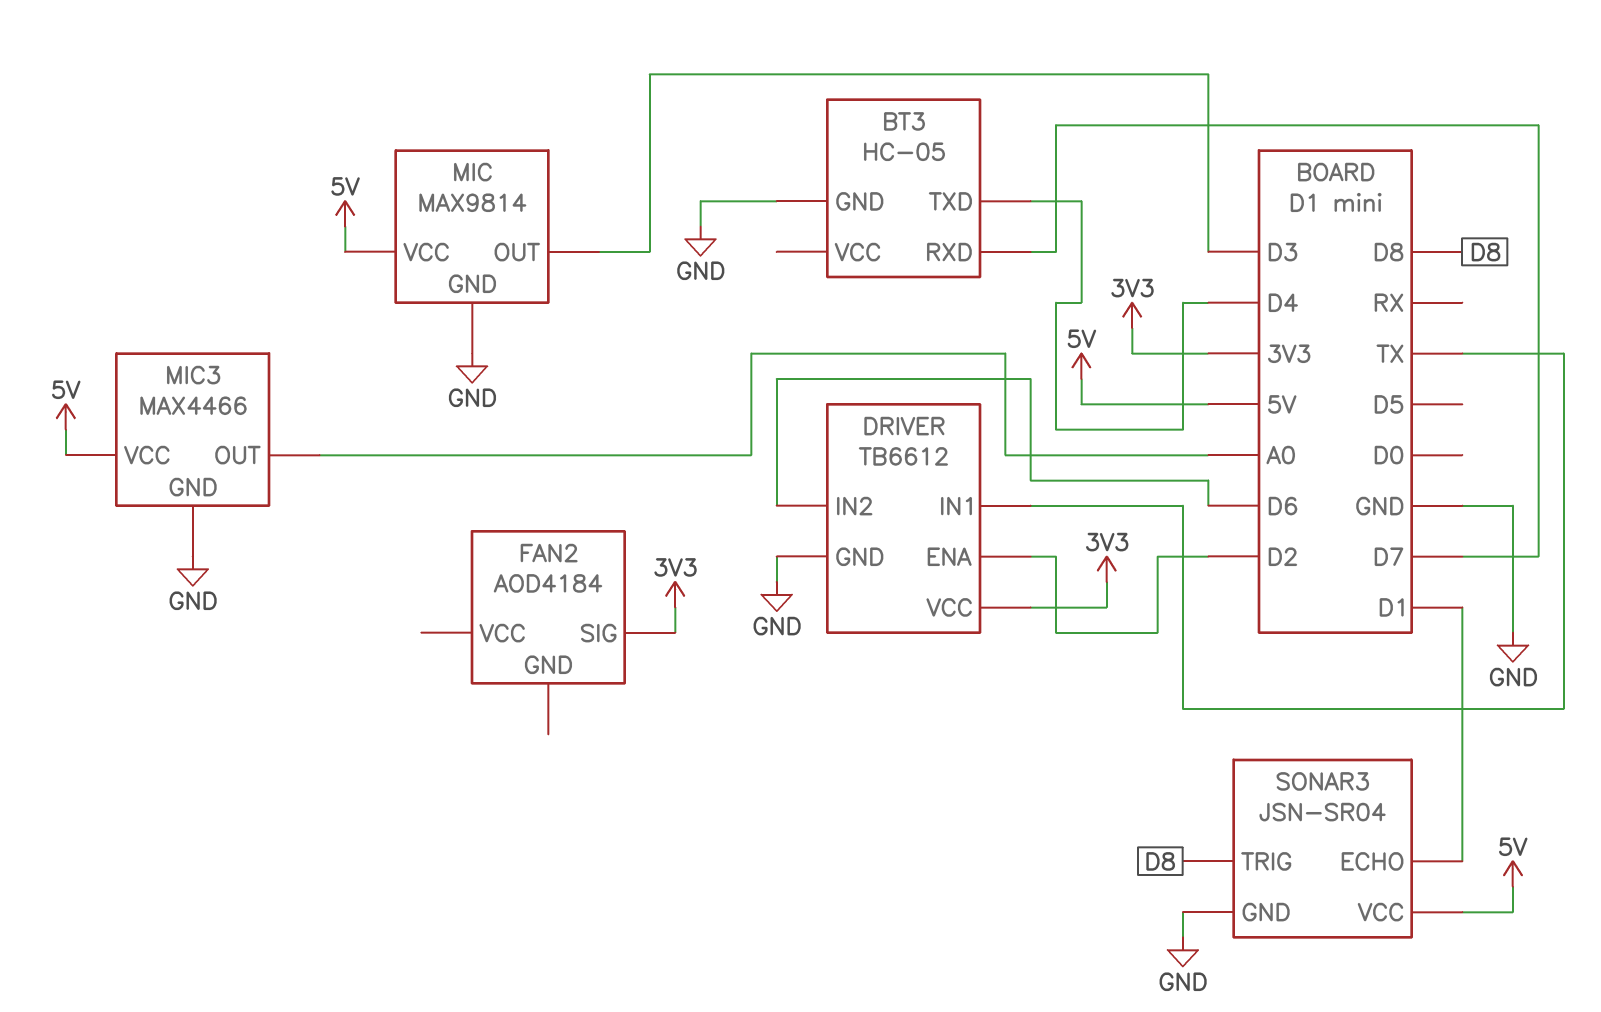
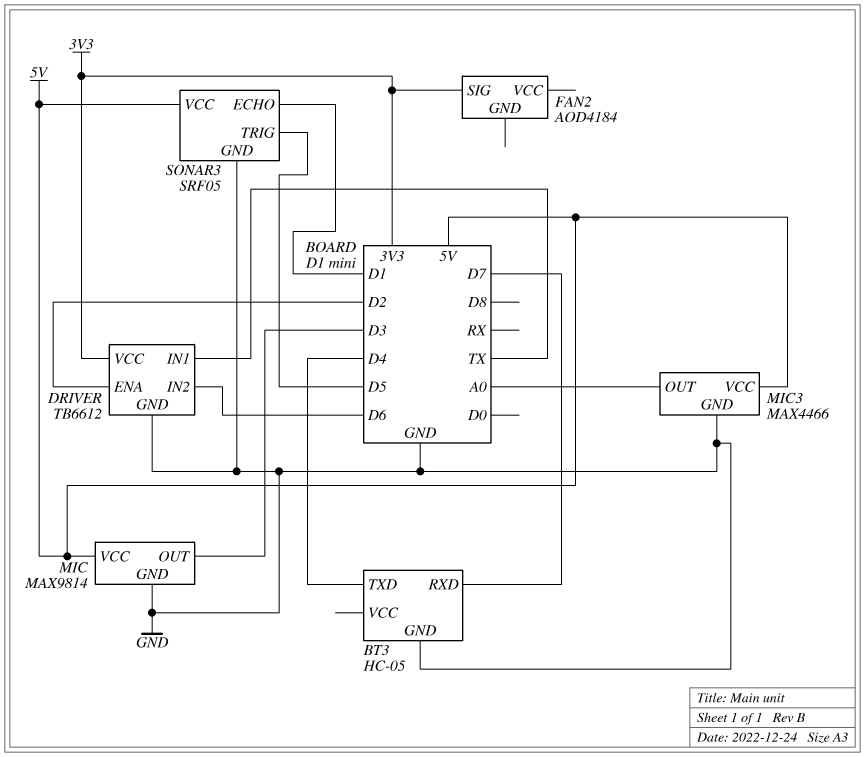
SONAR3: JSN-SR04 -> SRF05
SONAR3 pin TRIG: D8 -> D5

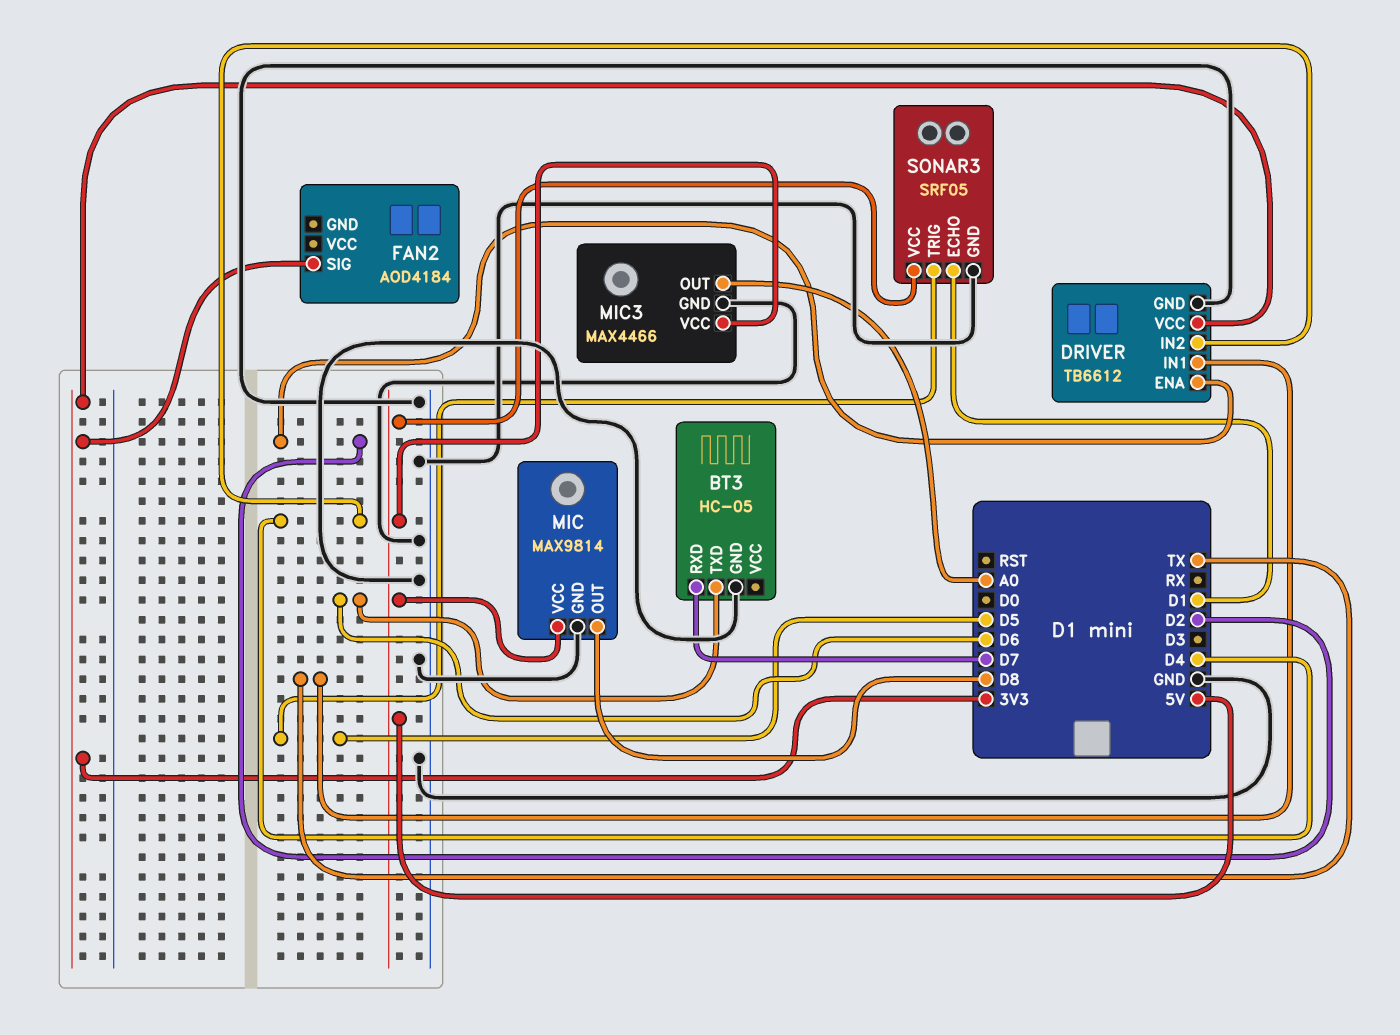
BT3 pin TXD: D4 -> D6
DRIVER pin IN2: D6 -> D4
MIC pin OUT: D3 -> D8

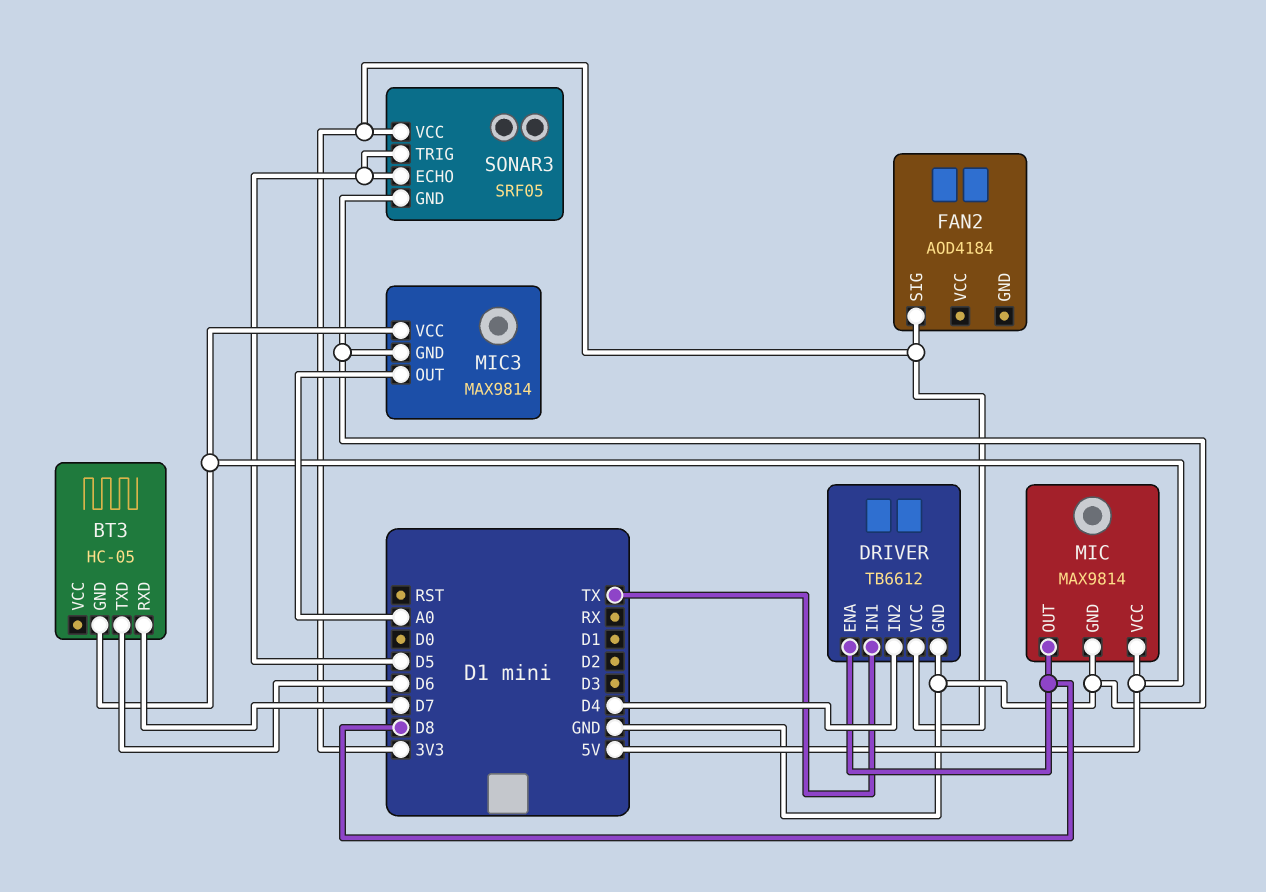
BT3 pin GND: GND -> 5V
DRIVER pin ENA: D2 -> D8
MIC3: MAX4466 -> MAX9814
SONAR3 pin ECHO: D1 -> D5
SONAR3 pin VCC: 5V -> 3V3

